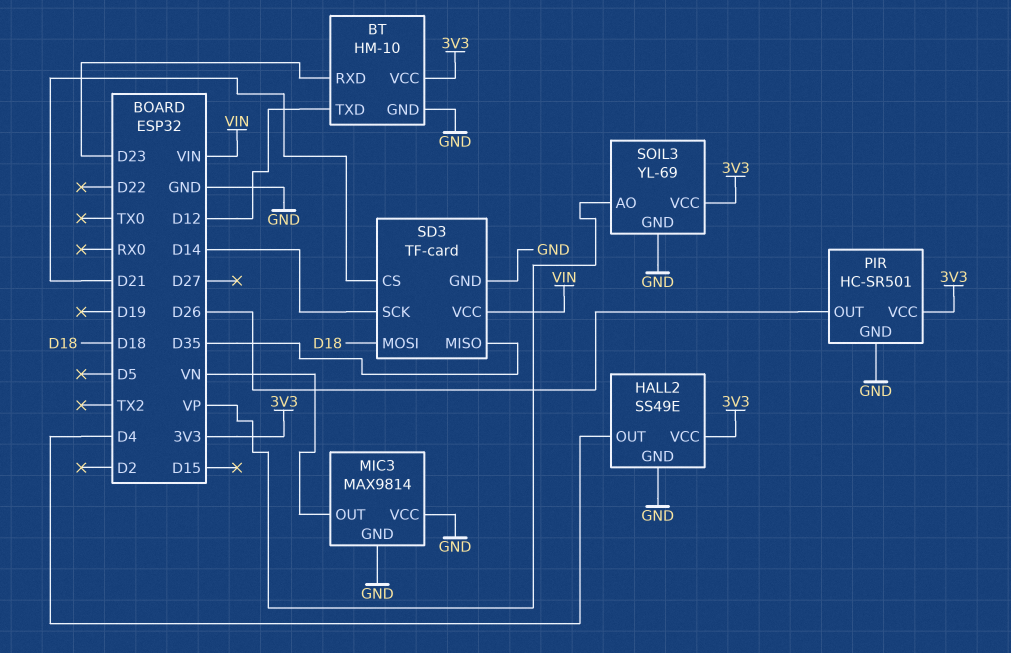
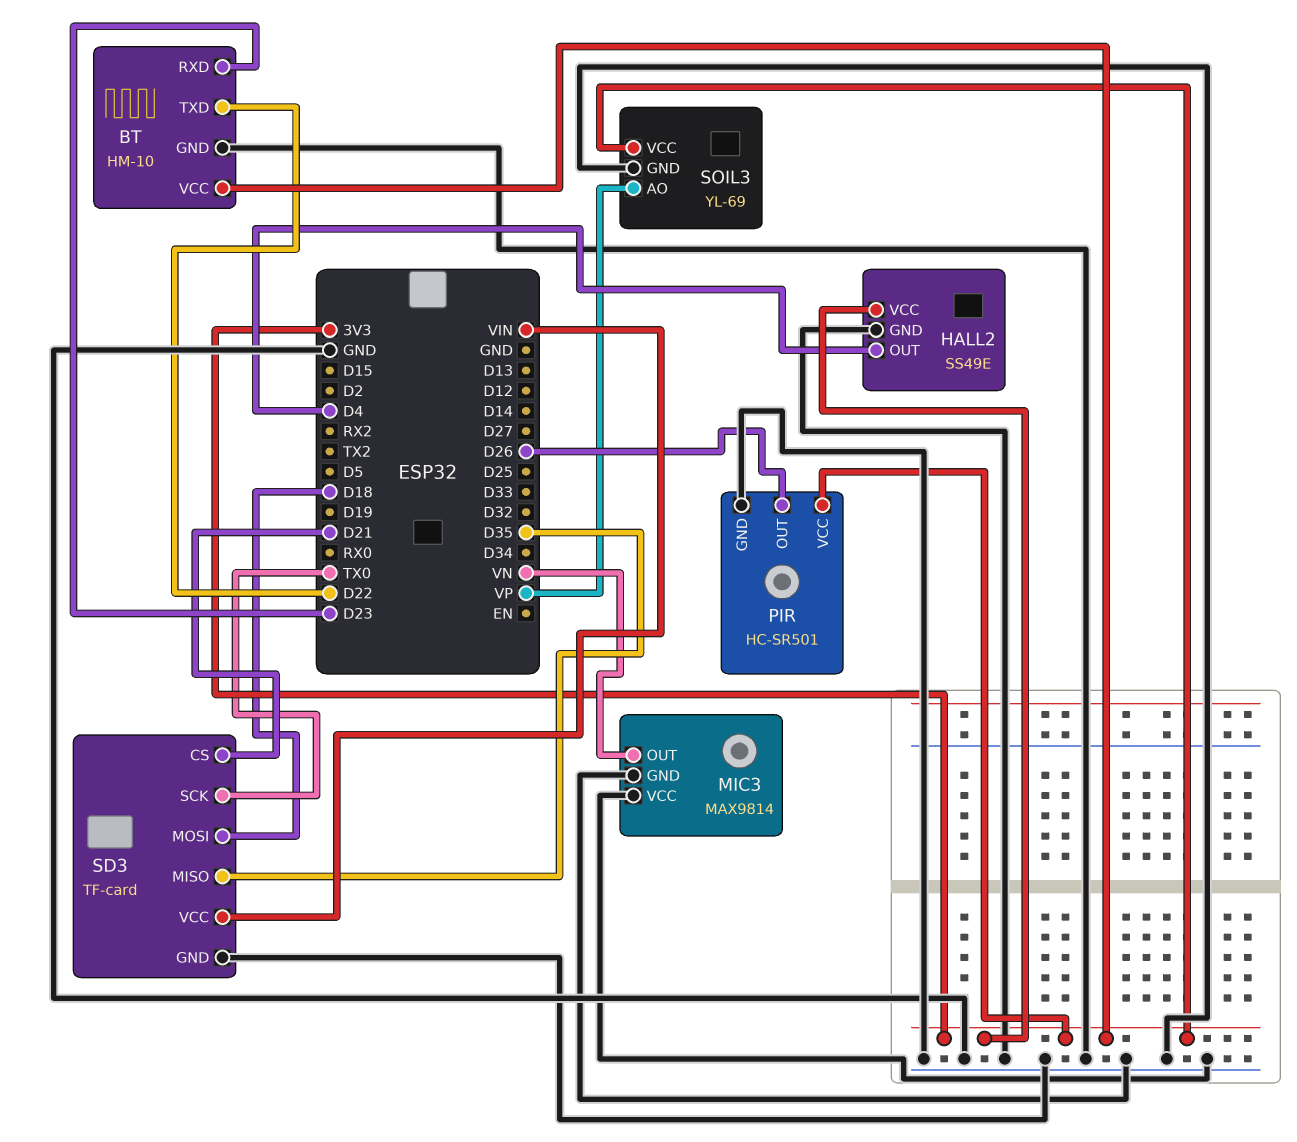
BT pin TXD: D12 -> D22
SD3 pin SCK: D14 -> TX0

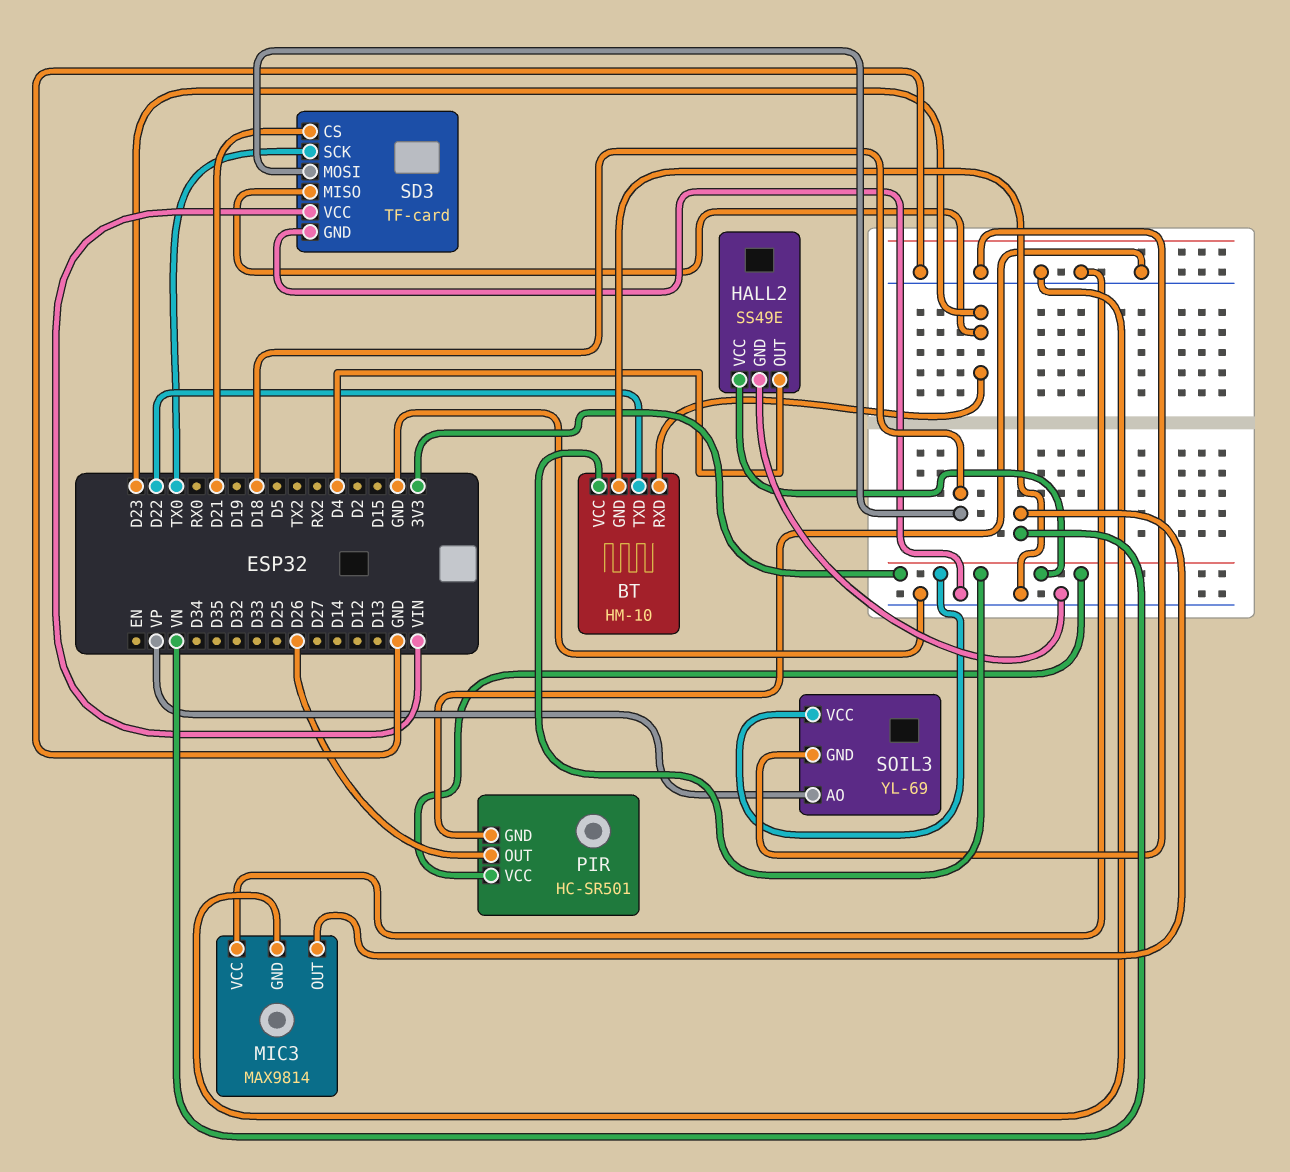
SD3 pin MISO: D35 -> D23

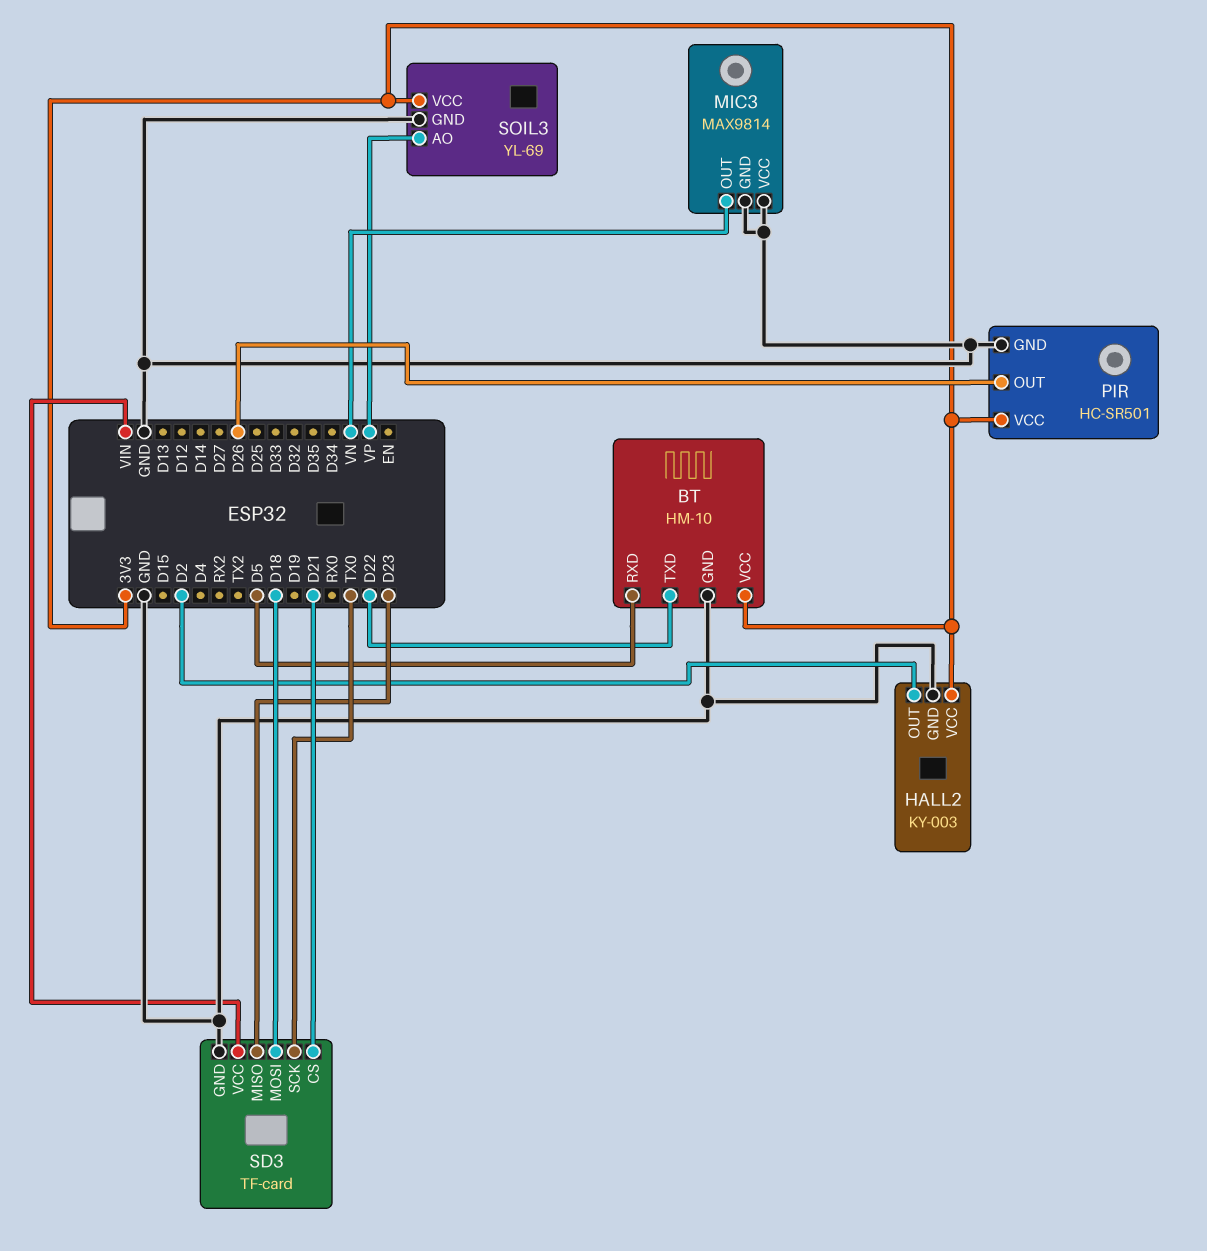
BT pin RXD: D23 -> D5
HALL2: SS49E -> KY-003
HALL2 pin OUT: D4 -> D2

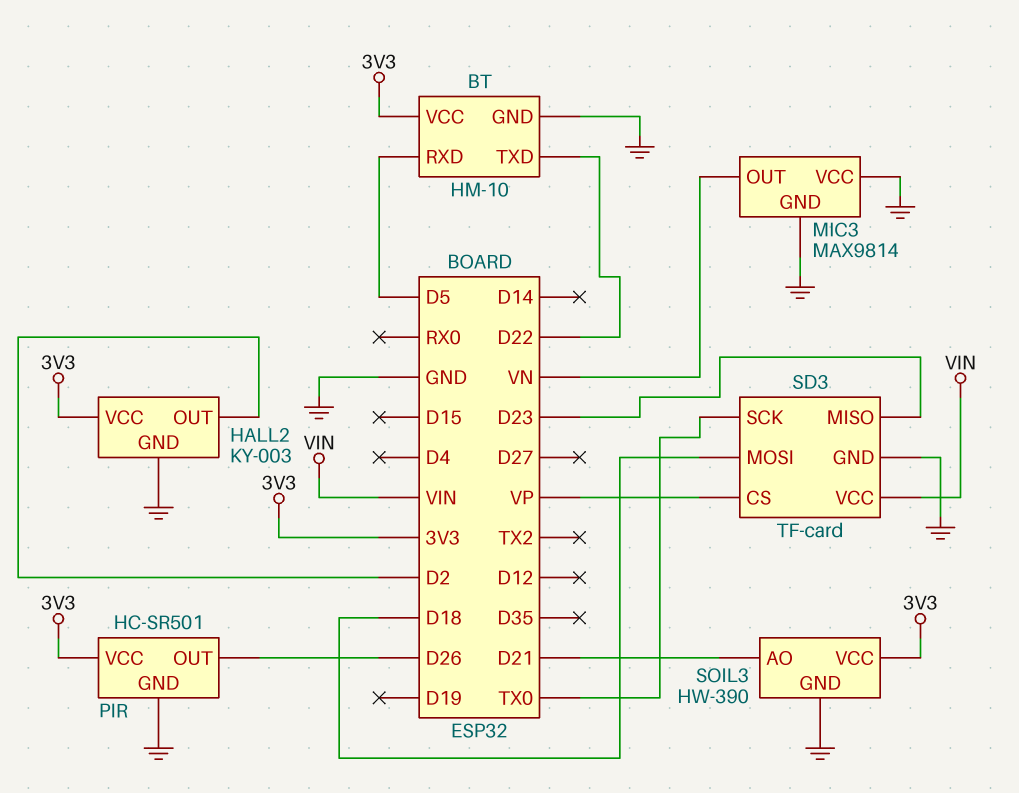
SD3 pin CS: D21 -> VP
SOIL3: YL-69 -> HW-390
SOIL3 pin AO: VP -> D21

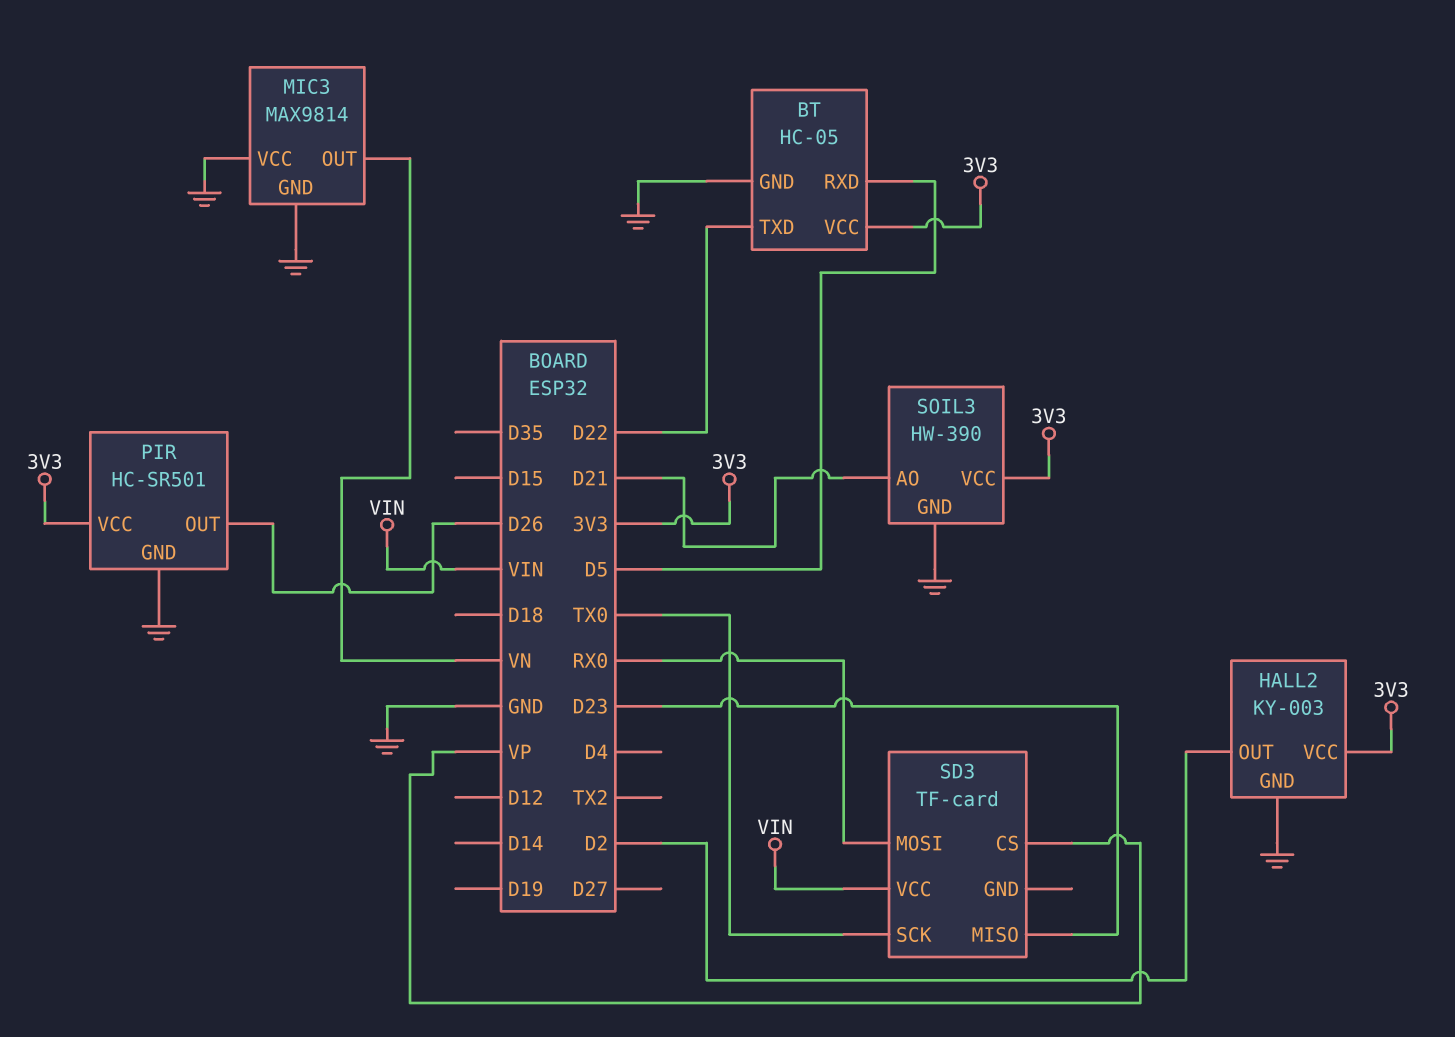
BT: HM-10 -> HC-05
SD3 pin GND: GND -> none
SD3 pin MOSI: D18 -> RX0

